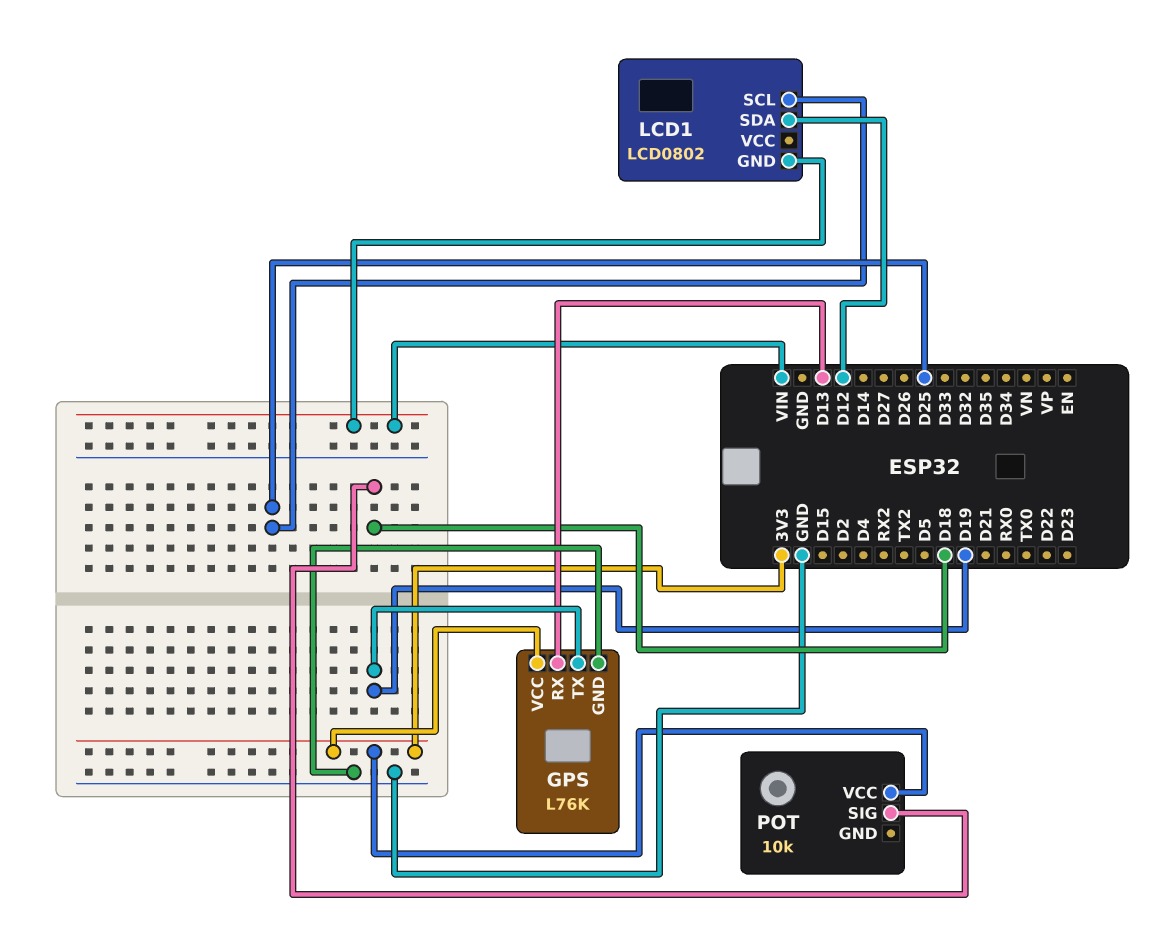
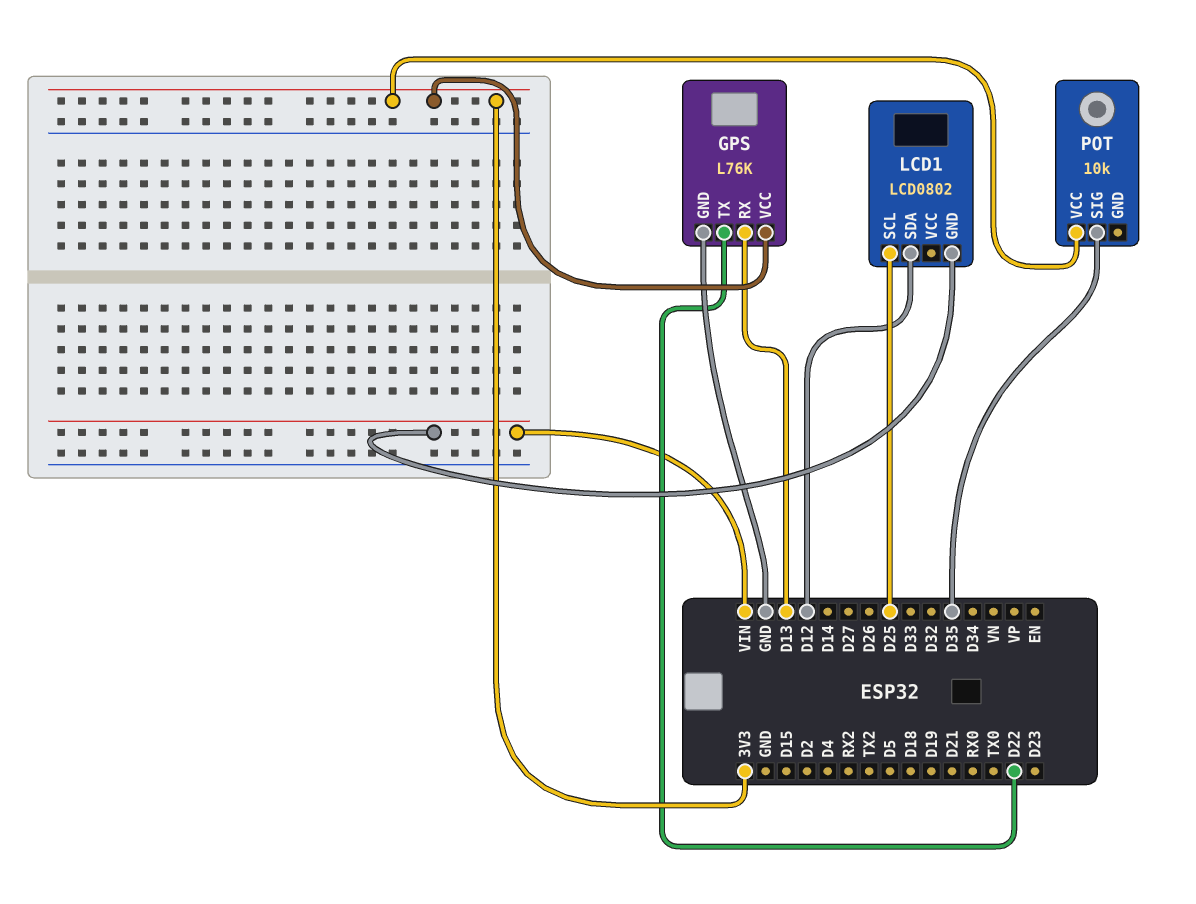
GPS pin TX: D19 -> D22
POT pin SIG: D18 -> D35

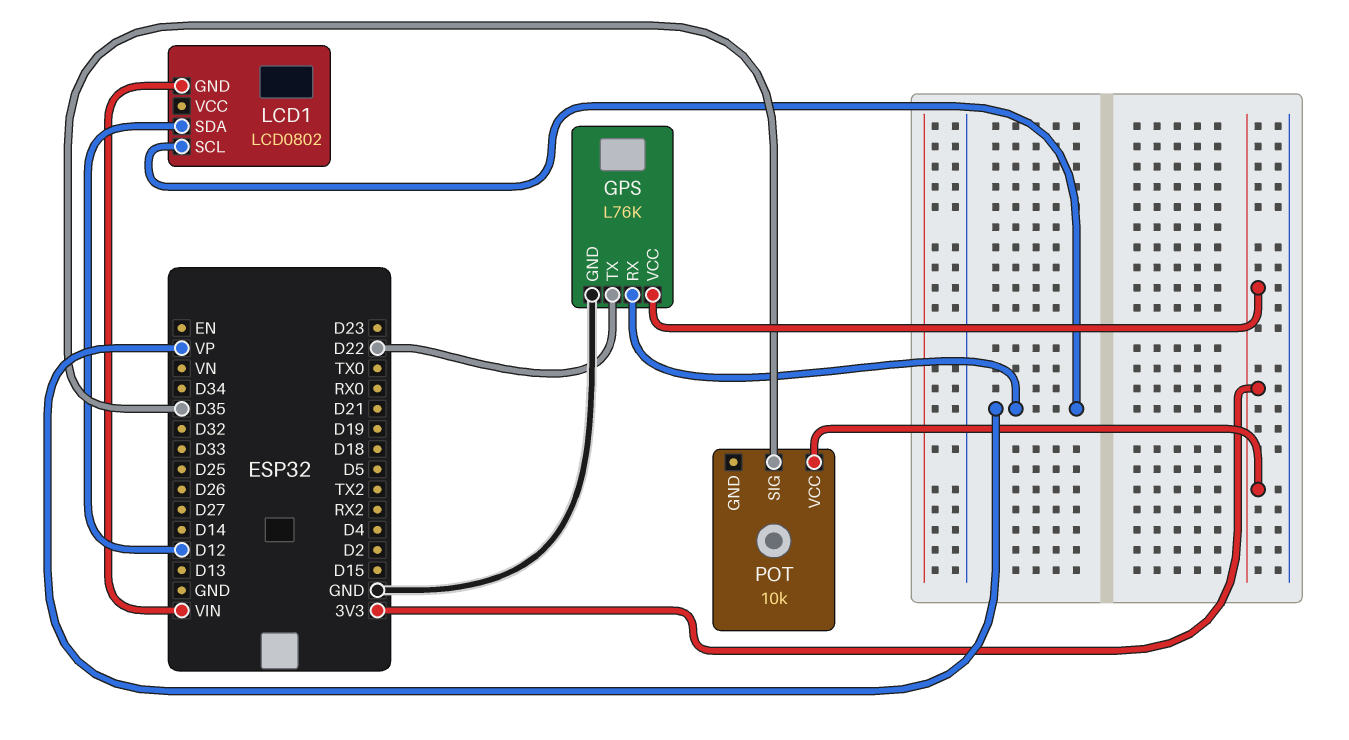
GPS pin RX: D13 -> VP
LCD1 pin SCL: D25 -> VP

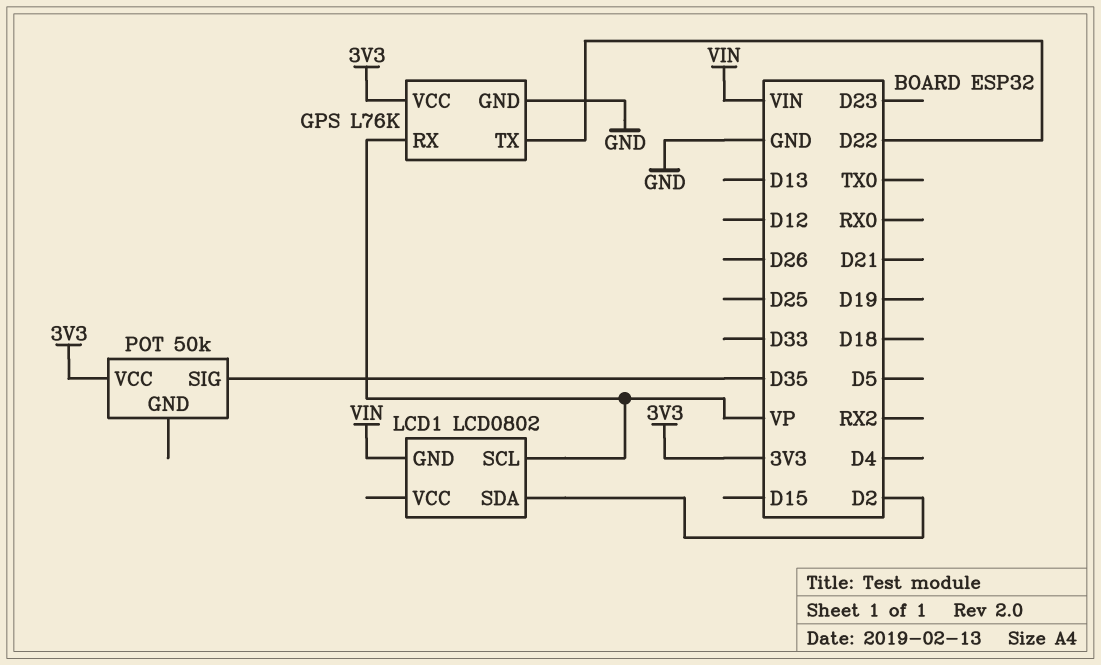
LCD1 pin SDA: D12 -> D2
POT: 10k -> 50k

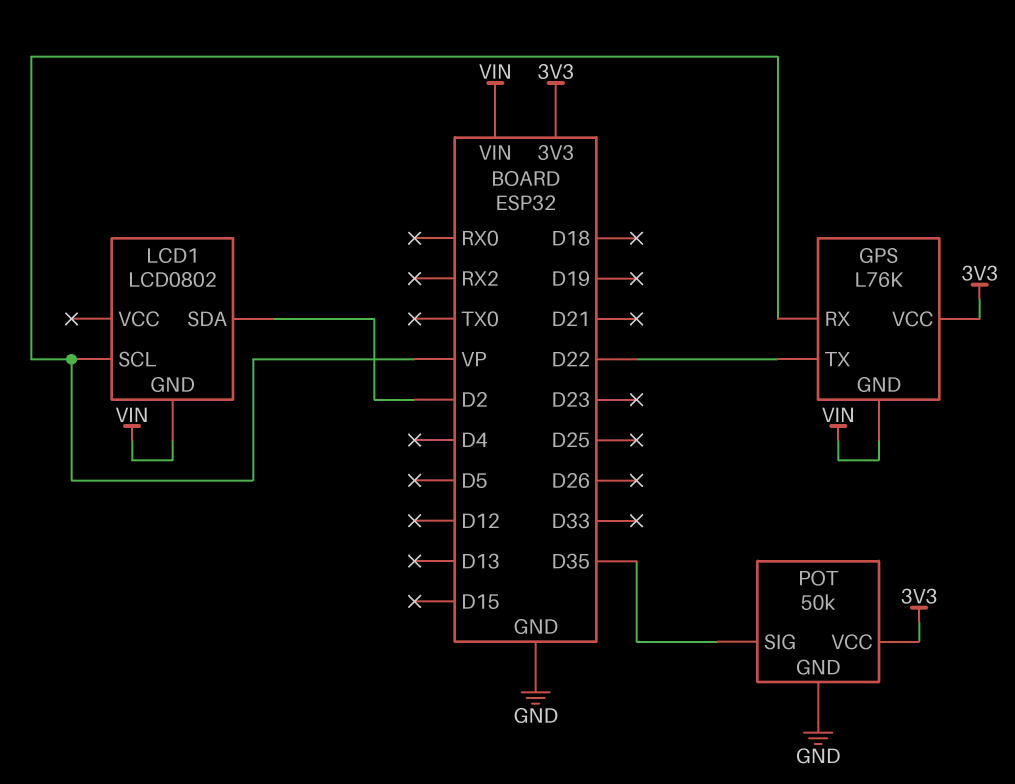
GPS pin GND: GND -> VIN
POT pin GND: none -> GND

